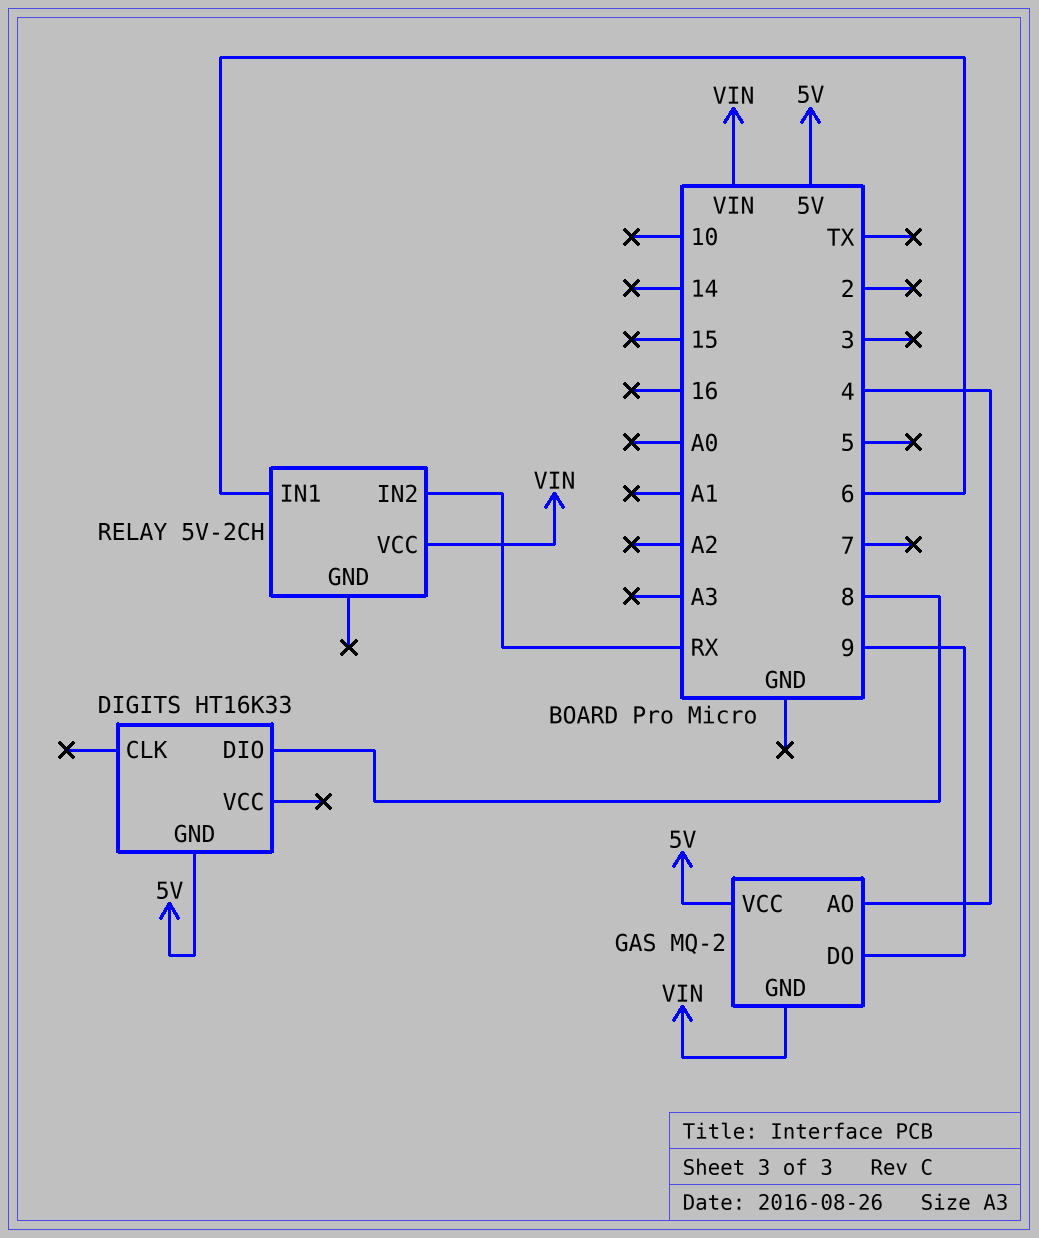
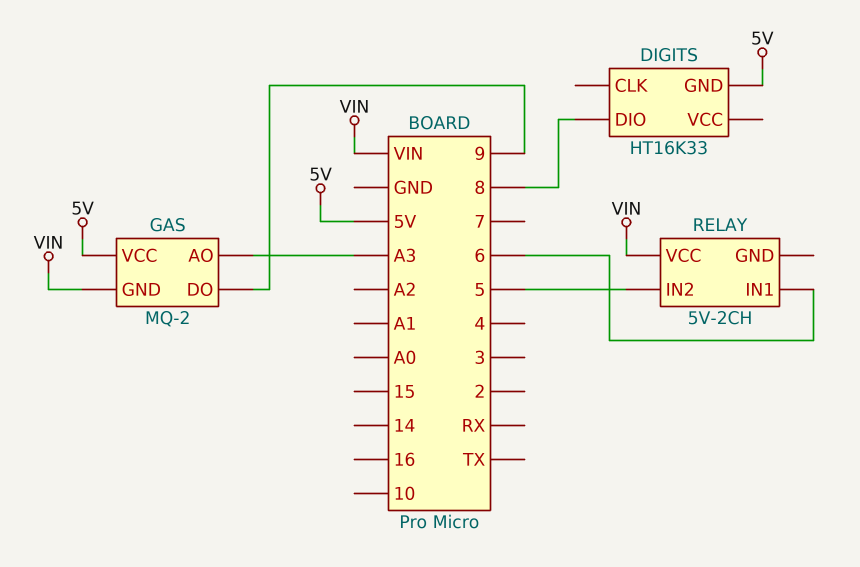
GAS pin AO: 4 -> A3
RELAY pin IN2: RX -> 5

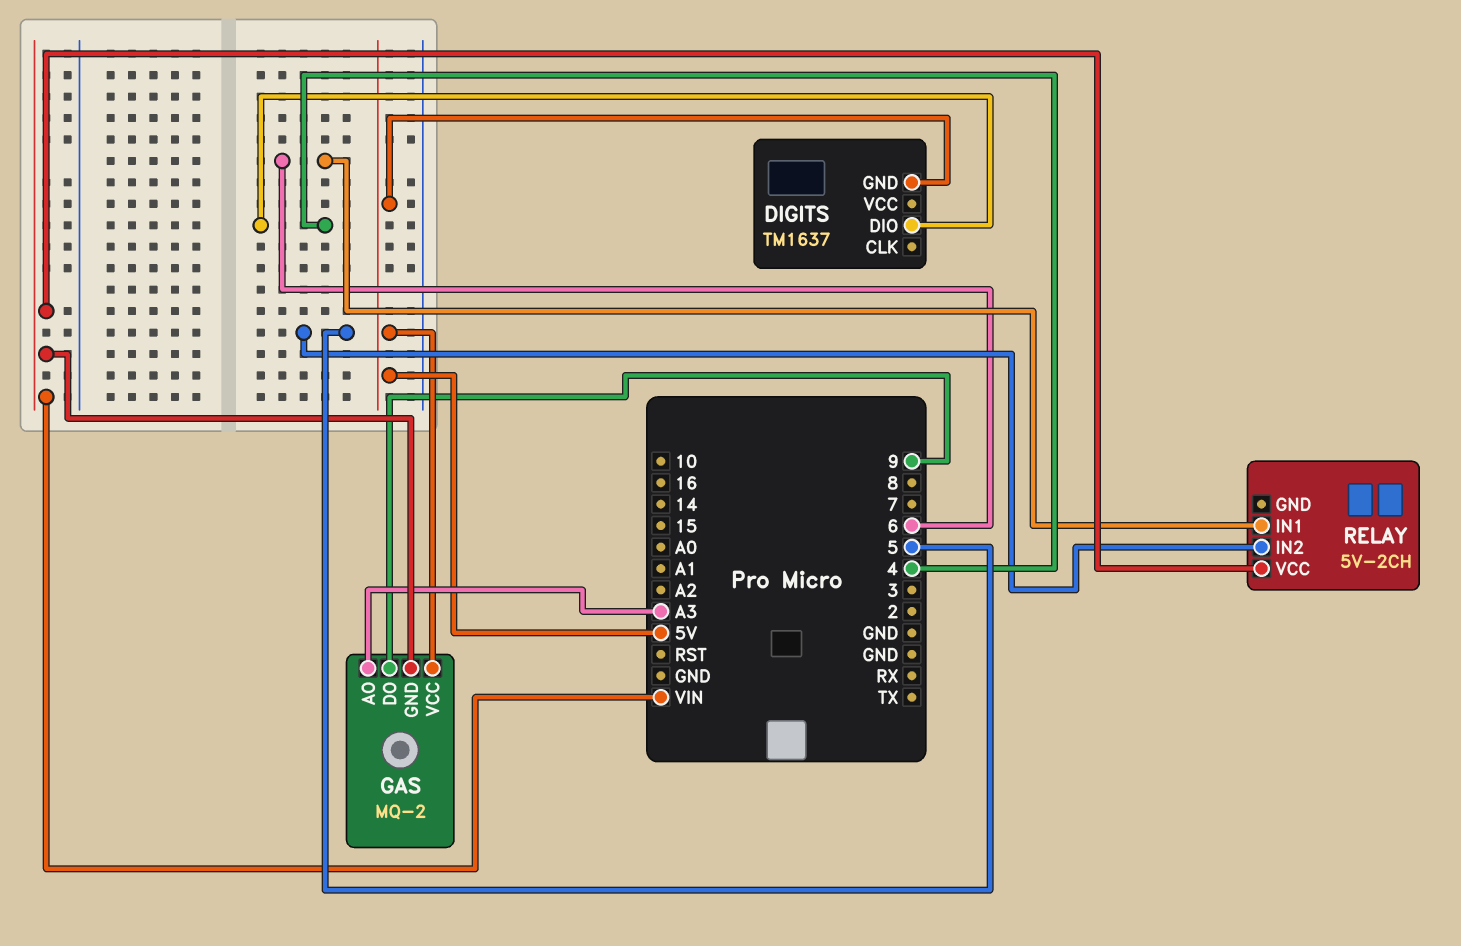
DIGITS: HT16K33 -> TM1637
DIGITS pin DIO: 8 -> 4

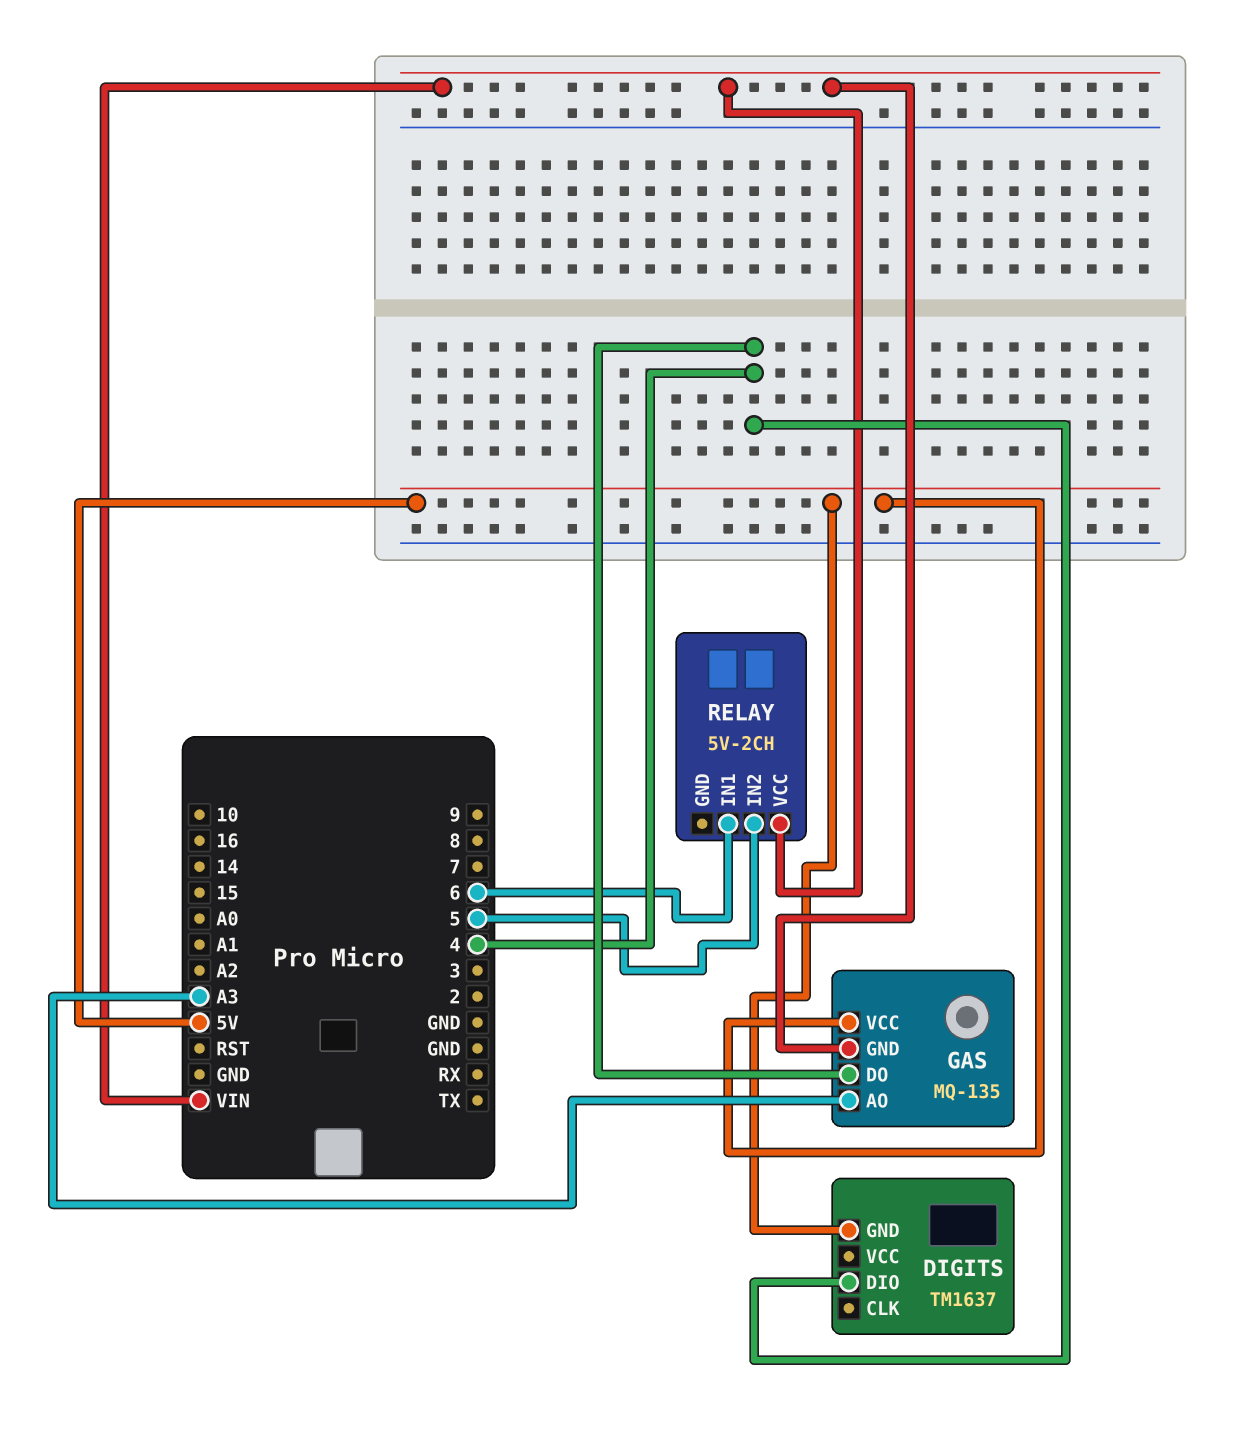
GAS: MQ-2 -> MQ-135
GAS pin DO: 9 -> 4

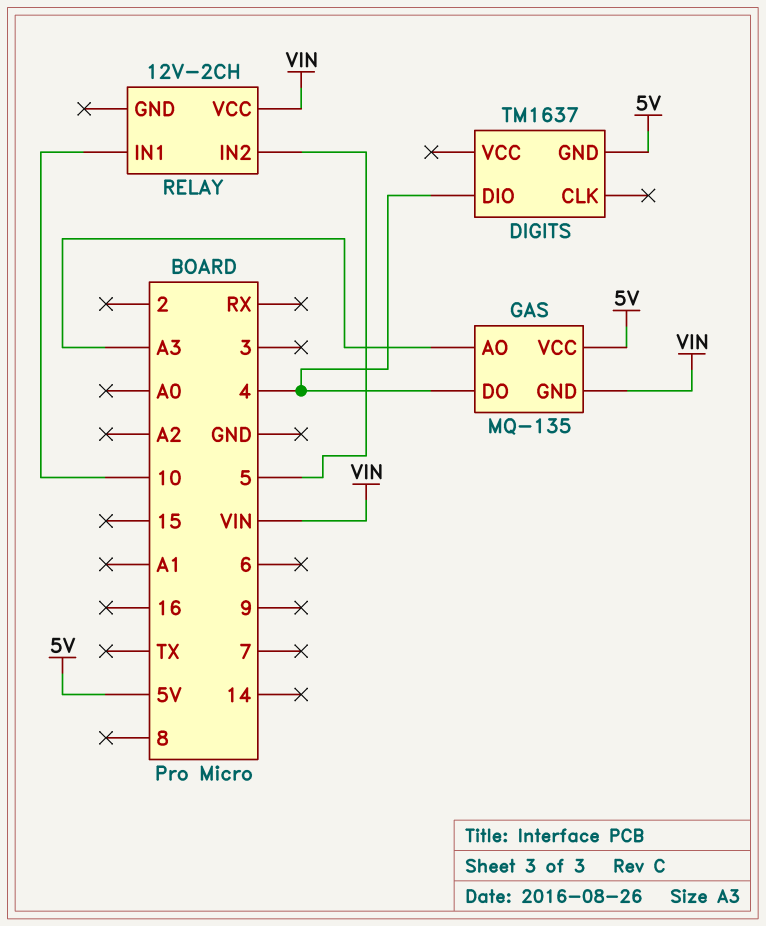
RELAY: 5V-2CH -> 12V-2CH
RELAY pin IN1: 6 -> 10

